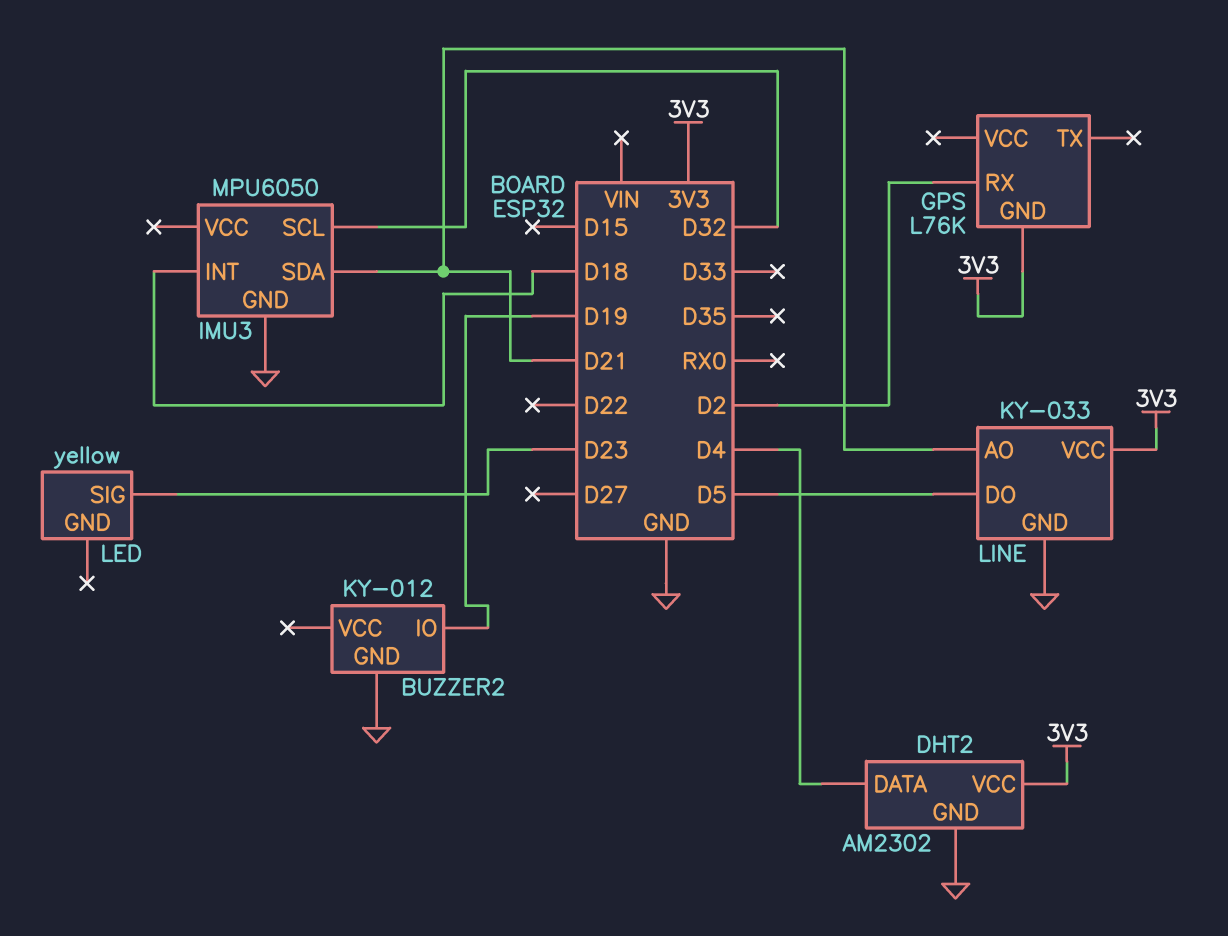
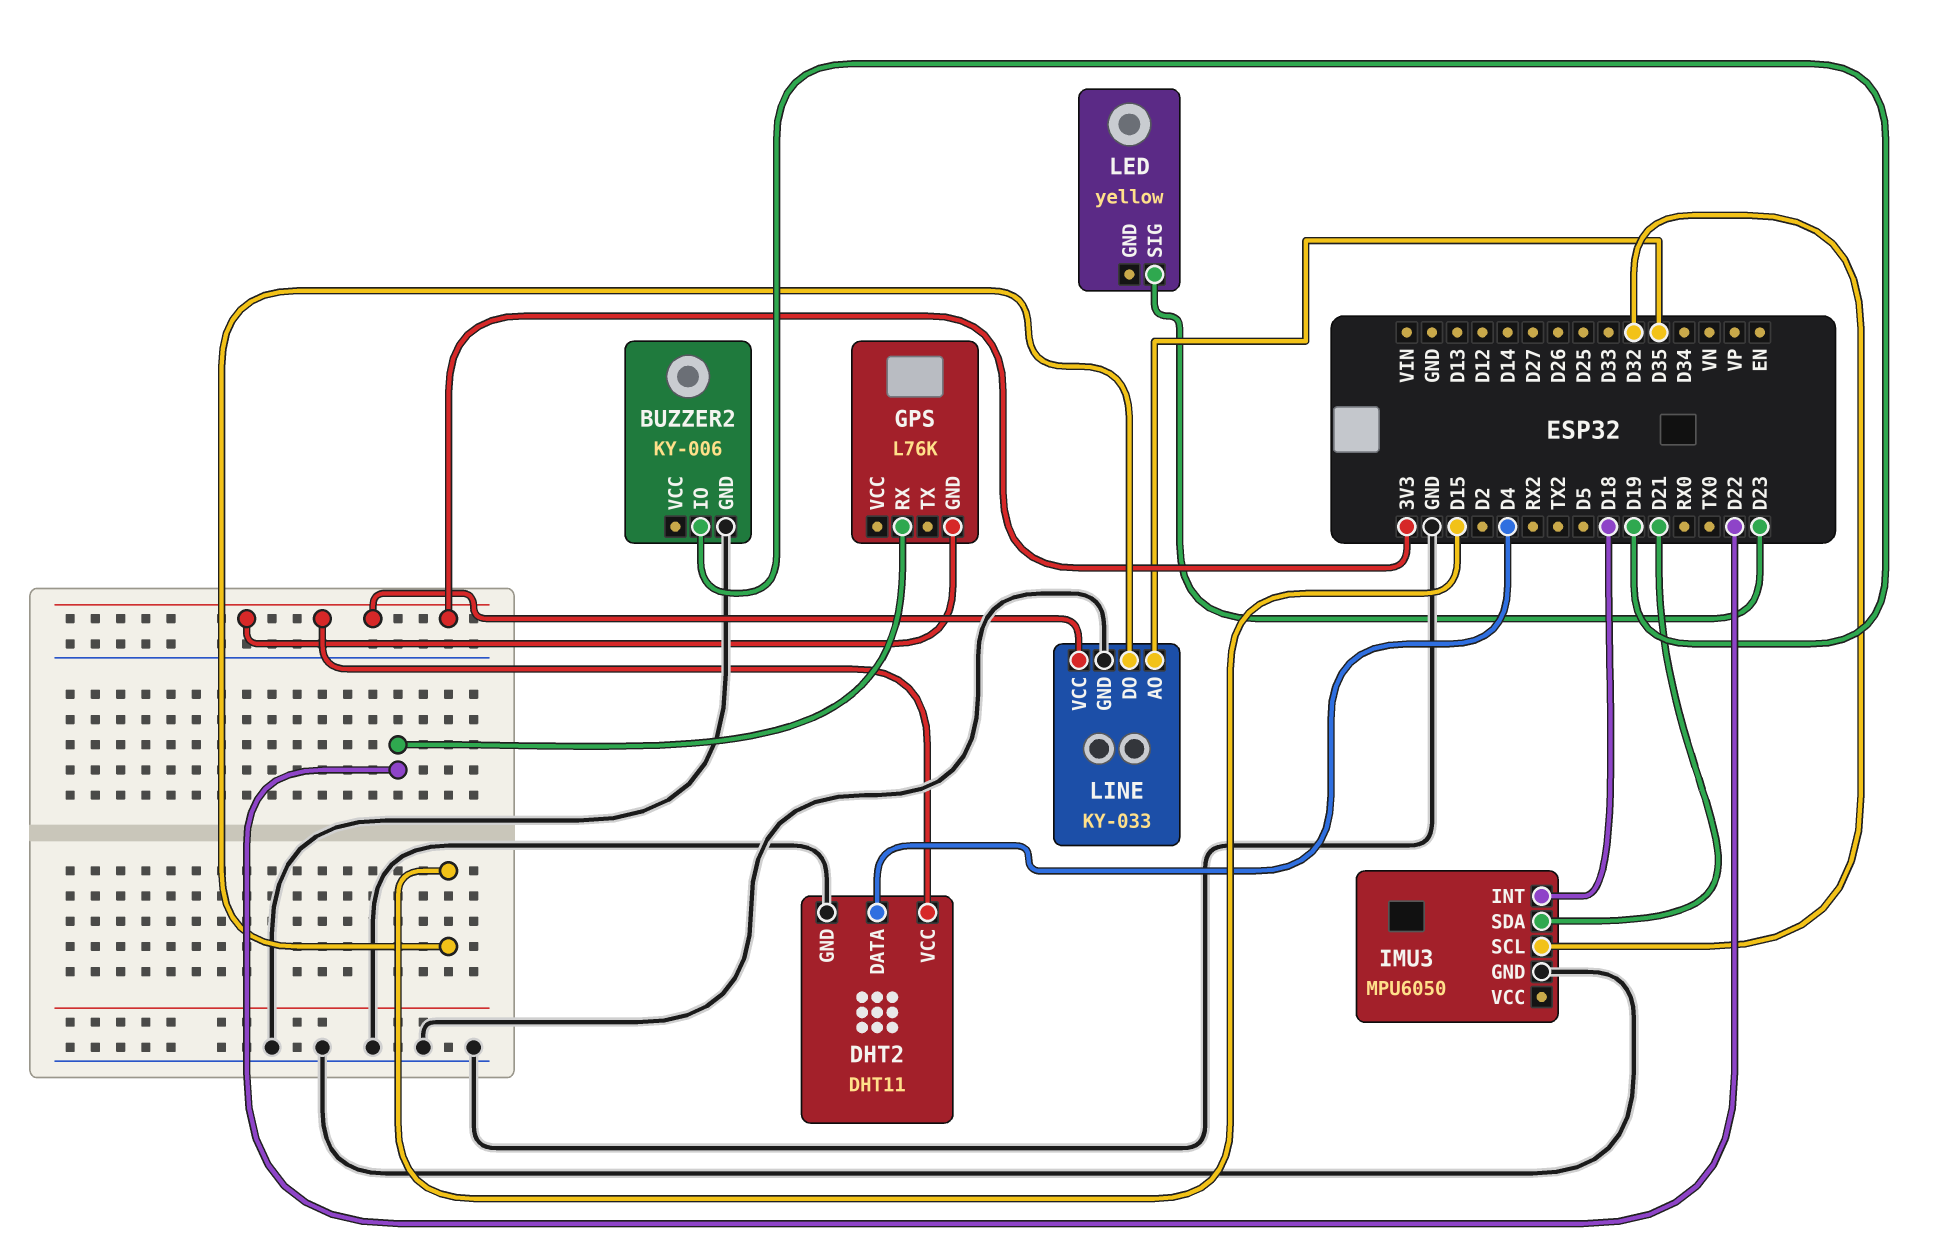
BUZZER2: KY-012 -> KY-006
DHT2: AM2302 -> DHT11
GPS pin RX: D2 -> D22
LINE pin AO: D21 -> D35
LINE pin DO: D5 -> D15

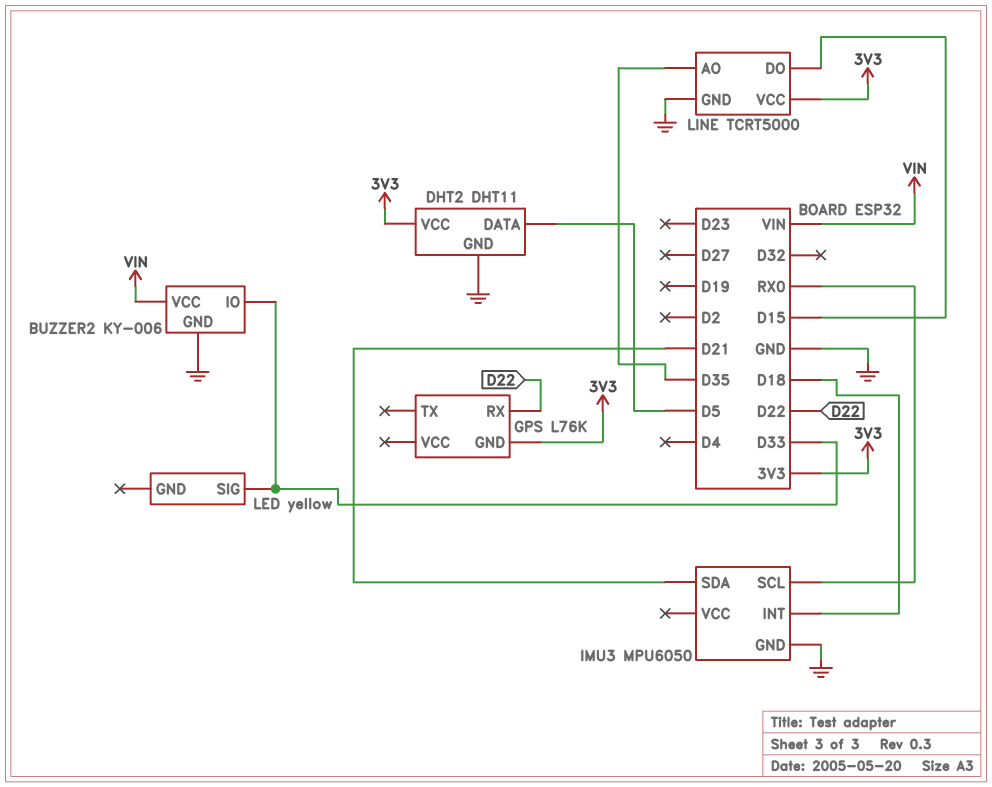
BUZZER2 pin IO: D19 -> D33
BUZZER2 pin VCC: none -> VIN
DHT2 pin DATA: D4 -> D5
IMU3 pin SCL: D32 -> RX0
LED pin SIG: D23 -> D33
LINE: KY-033 -> TCRT5000

